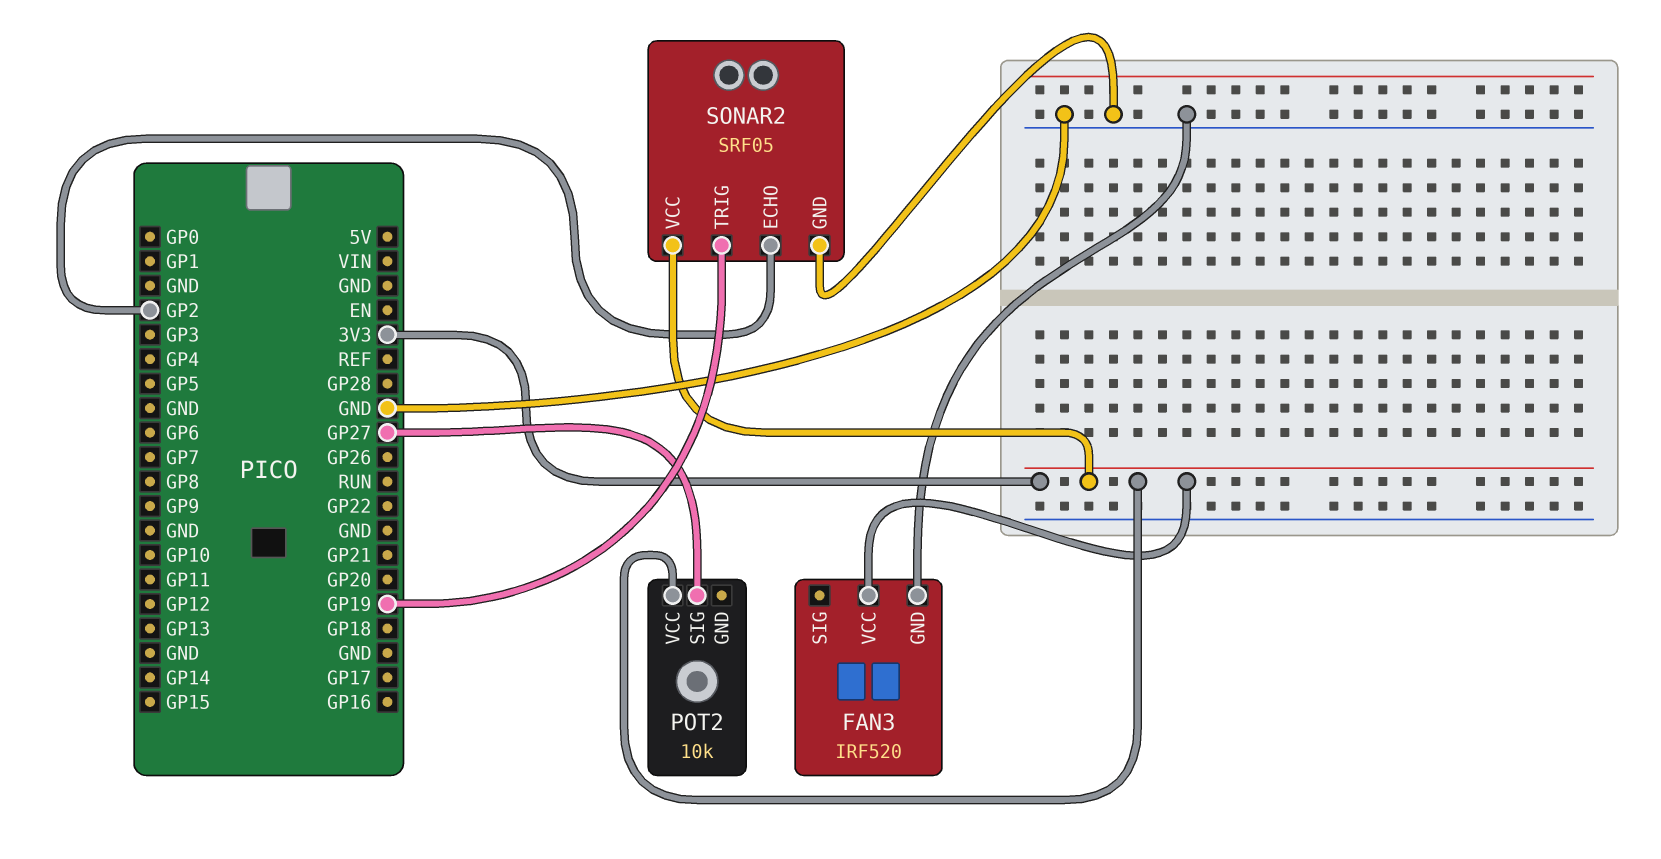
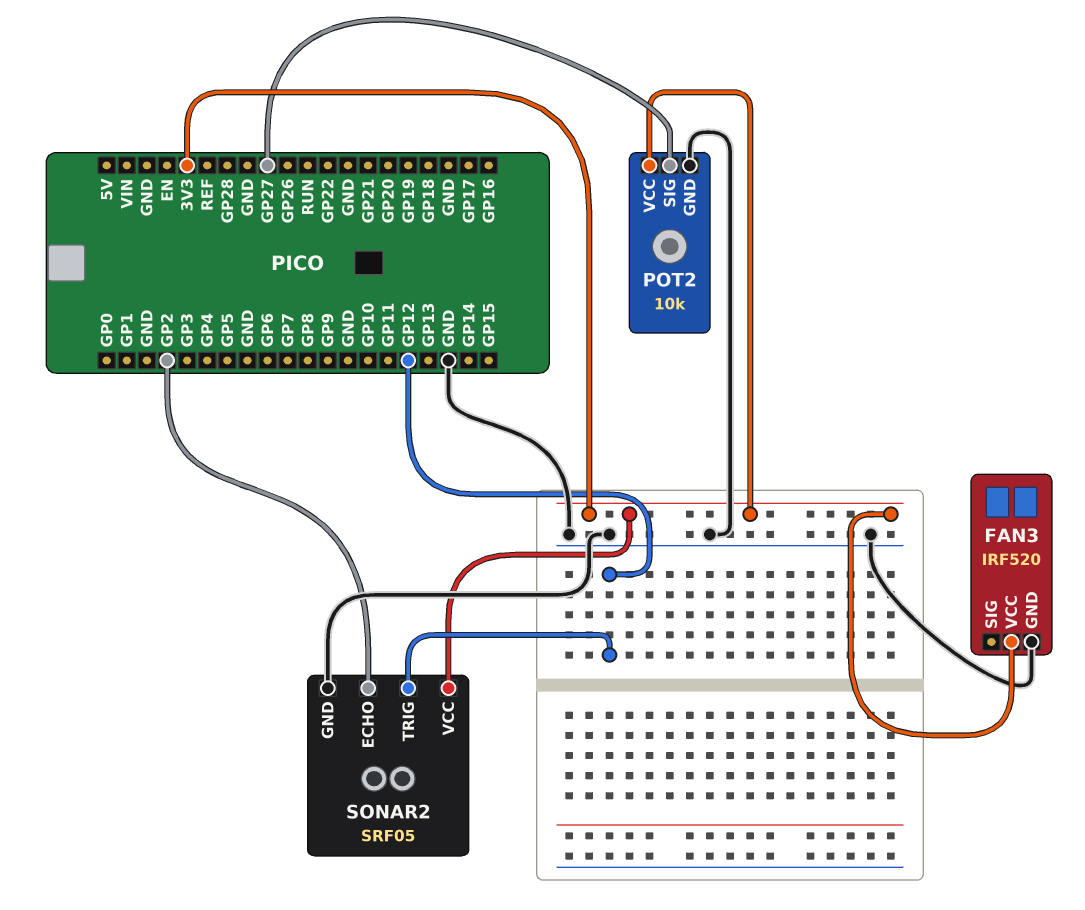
POT2 pin GND: none -> GND
SONAR2 pin TRIG: GP19 -> GP12

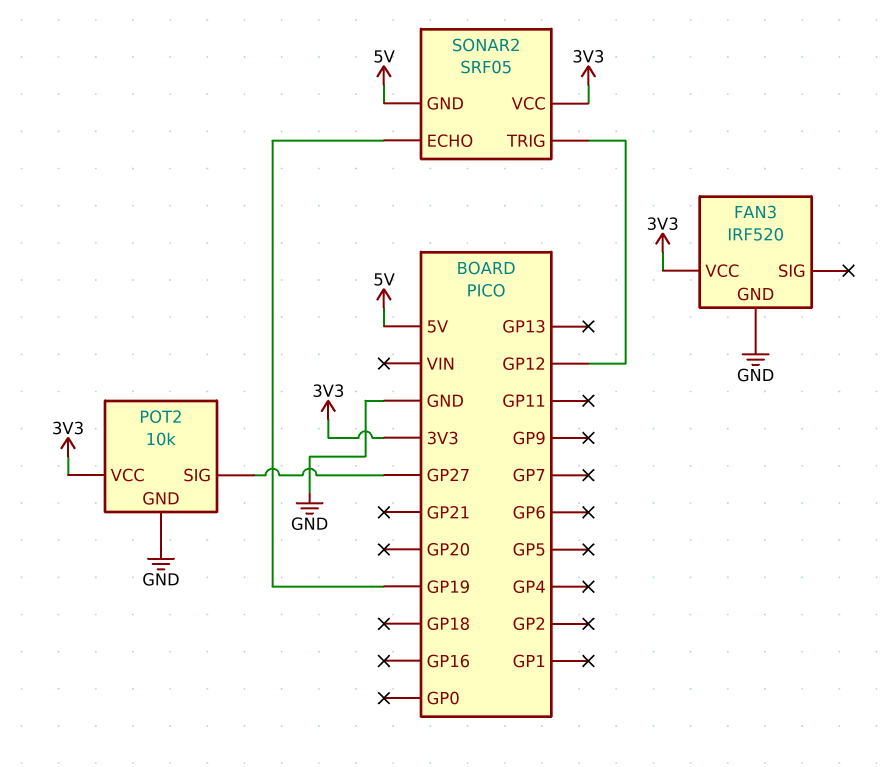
SONAR2 pin ECHO: GP2 -> GP19
SONAR2 pin GND: GND -> 5V

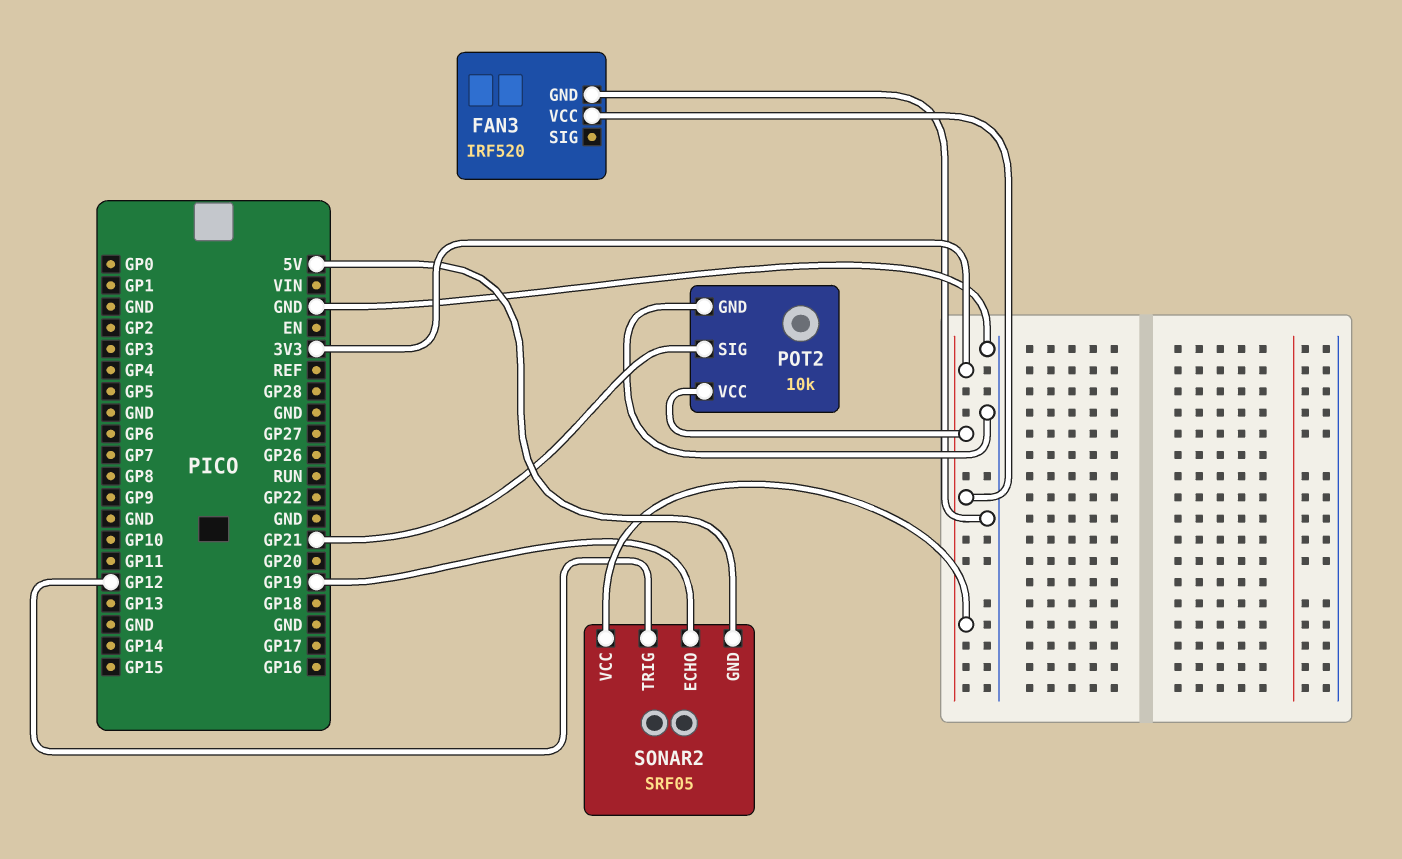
POT2 pin SIG: GP27 -> GP21

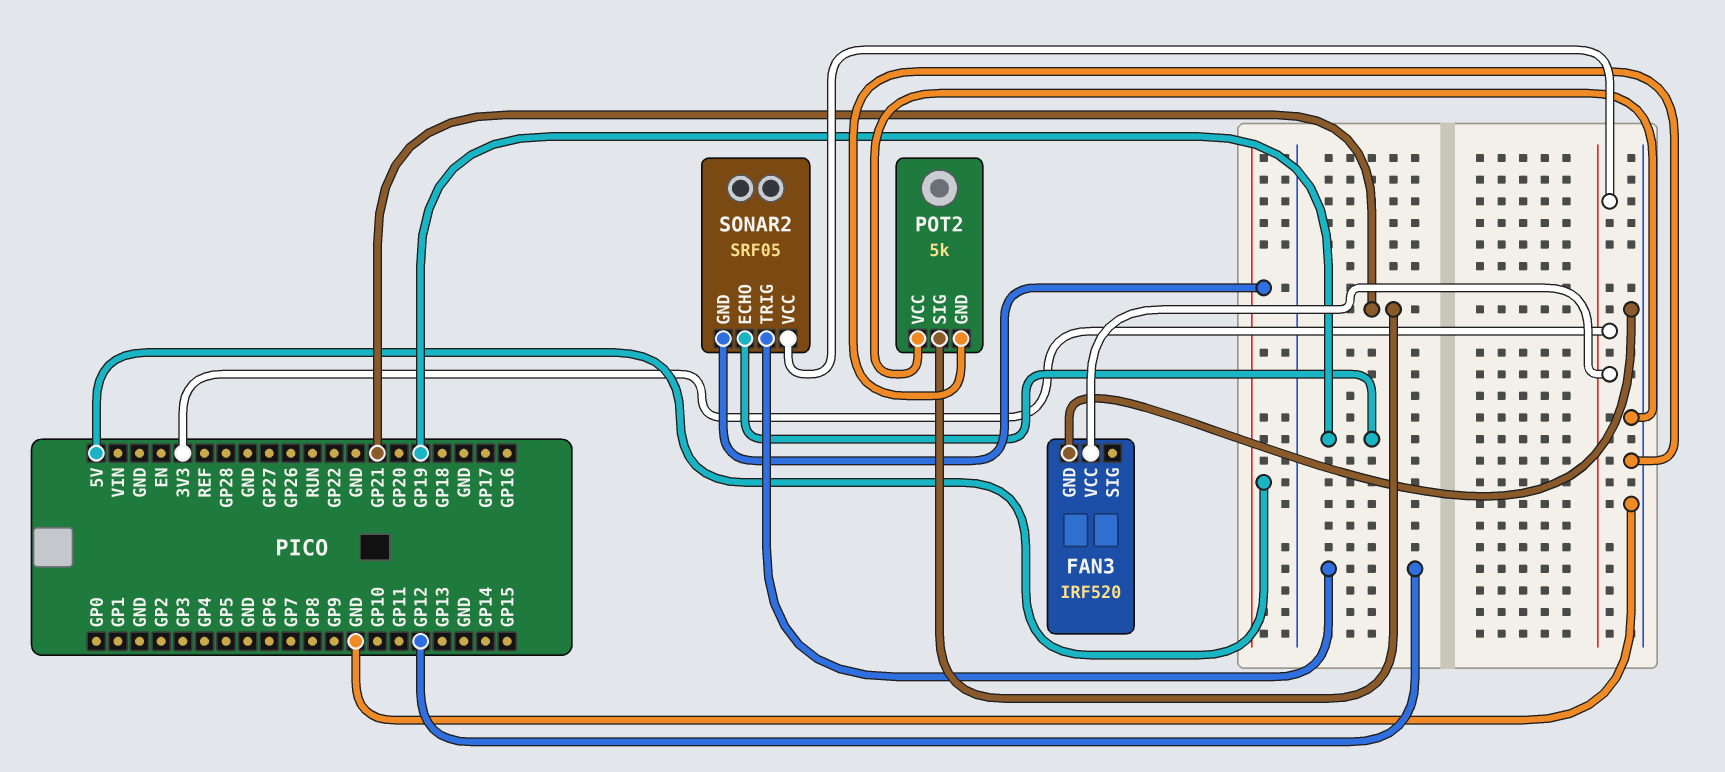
POT2: 10k -> 5k
POT2 pin VCC: 3V3 -> GND

